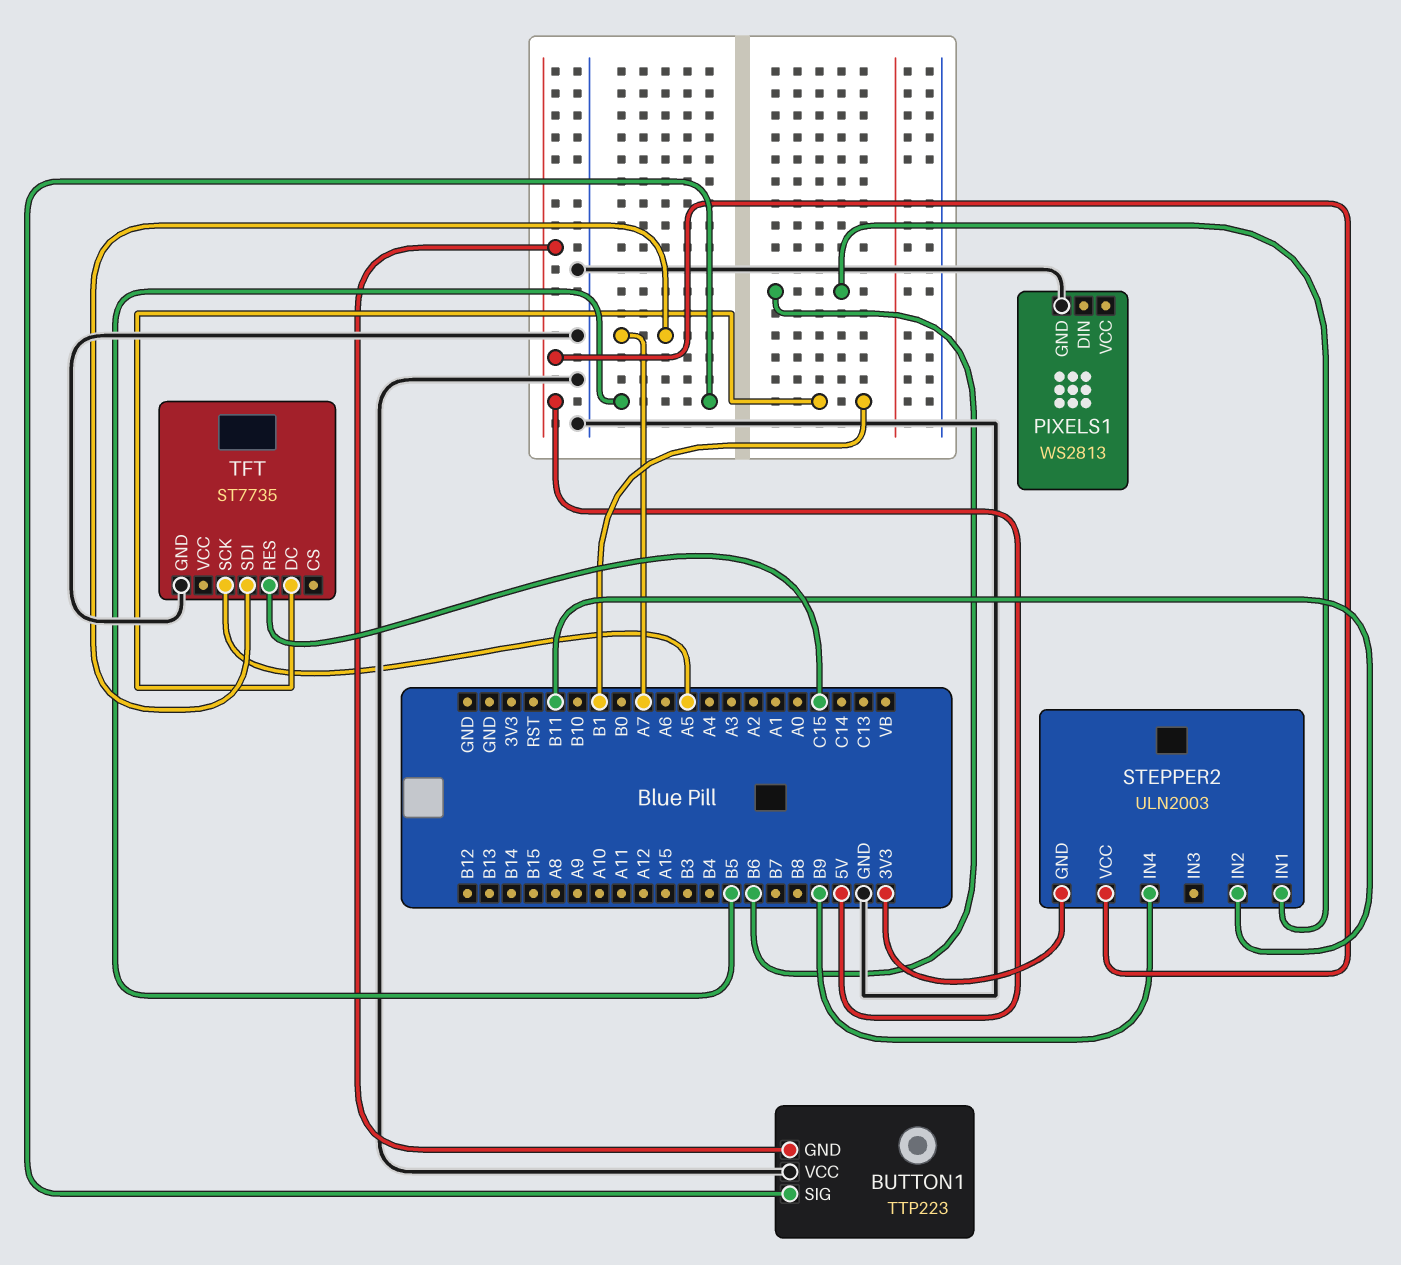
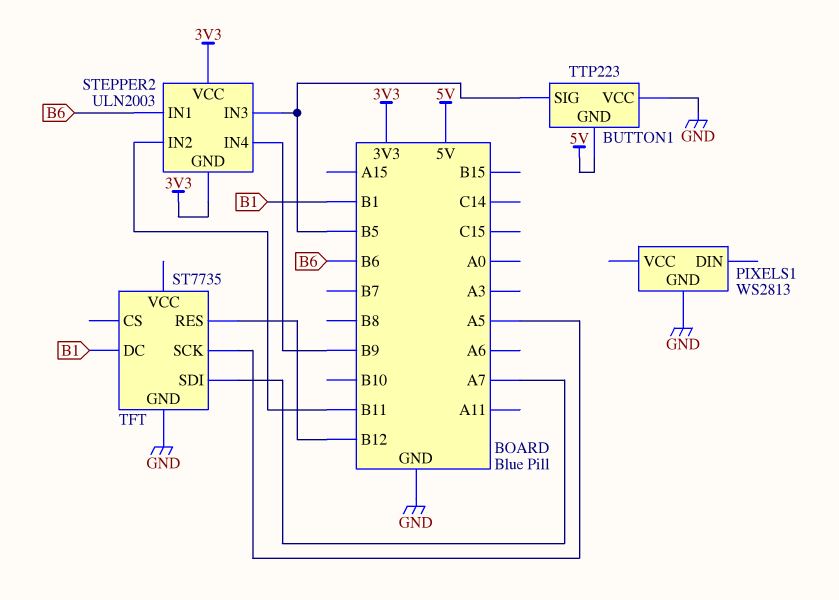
STEPPER2 pin IN3: none -> B5
STEPPER2 pin VCC: 5V -> 3V3
TFT pin RES: C15 -> B12

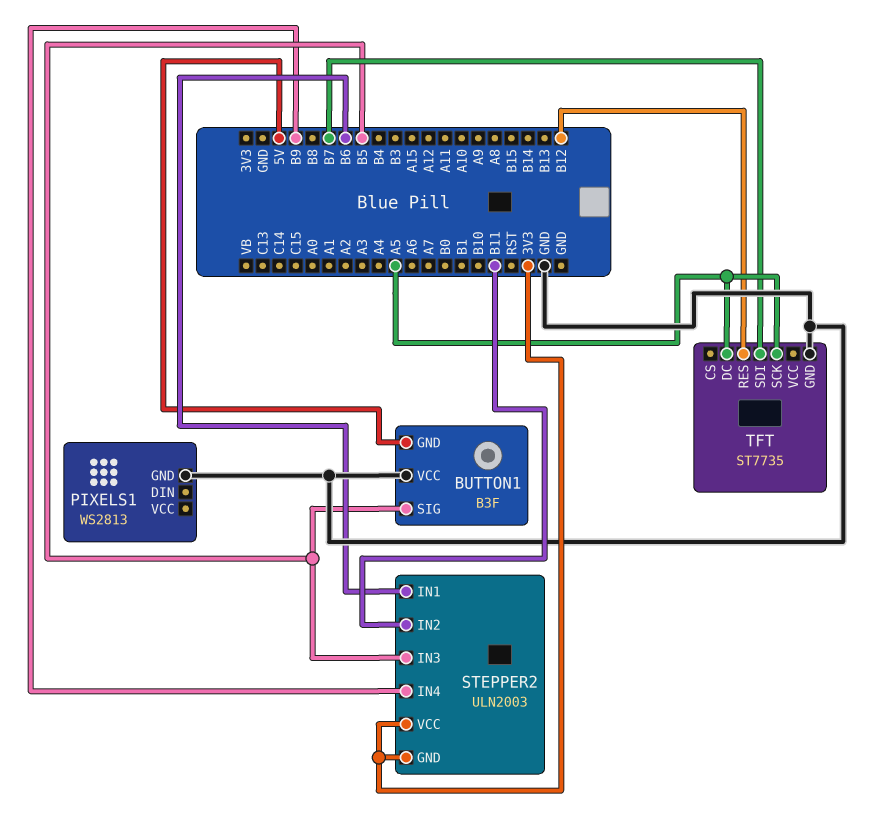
BUTTON1: TTP223 -> B3F
TFT pin DC: B1 -> A5
TFT pin SDI: A7 -> B7

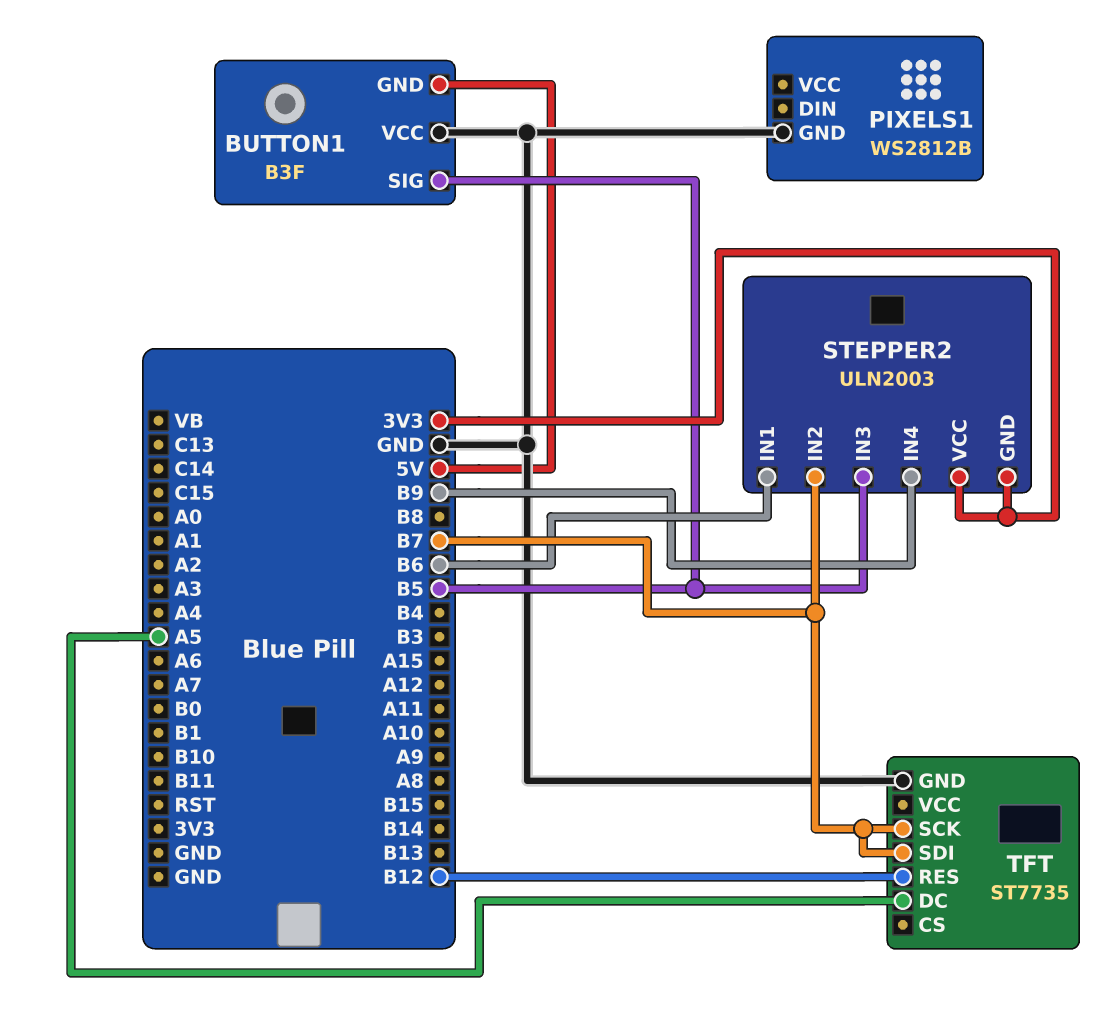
PIXELS1: WS2813 -> WS2812B
STEPPER2 pin IN2: B11 -> B7
TFT pin SCK: A5 -> B7

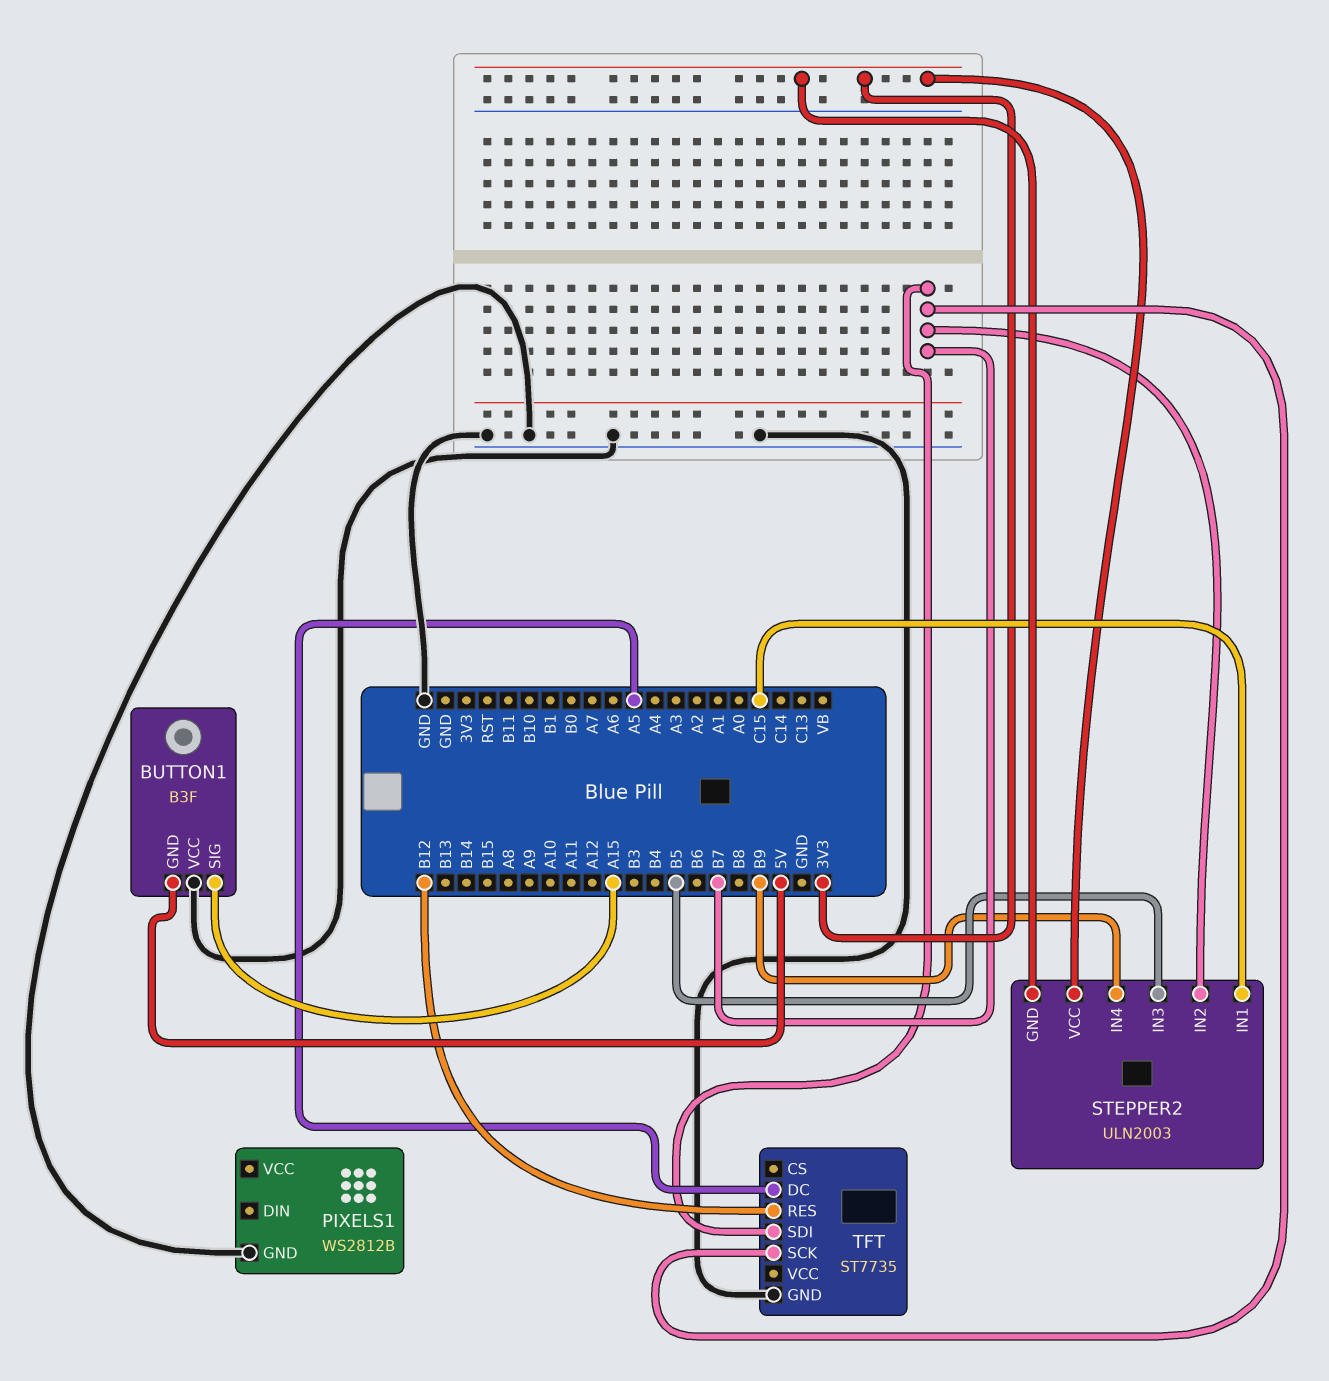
BUTTON1 pin SIG: B5 -> A15
STEPPER2 pin IN1: B6 -> C15

